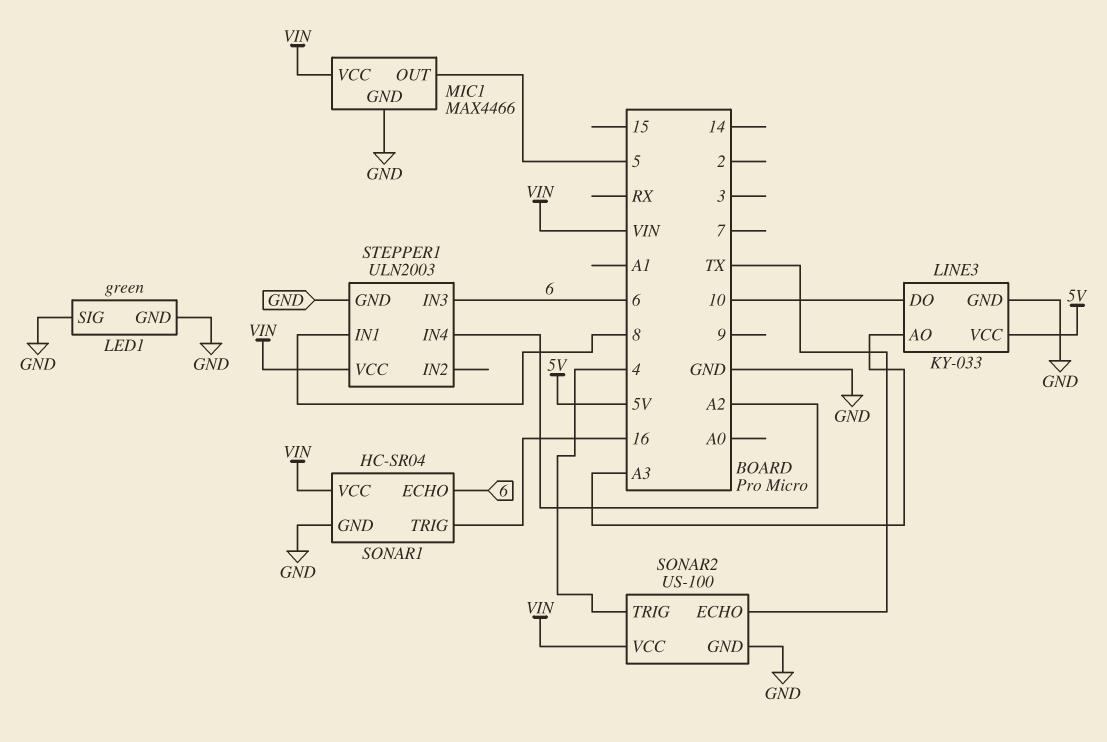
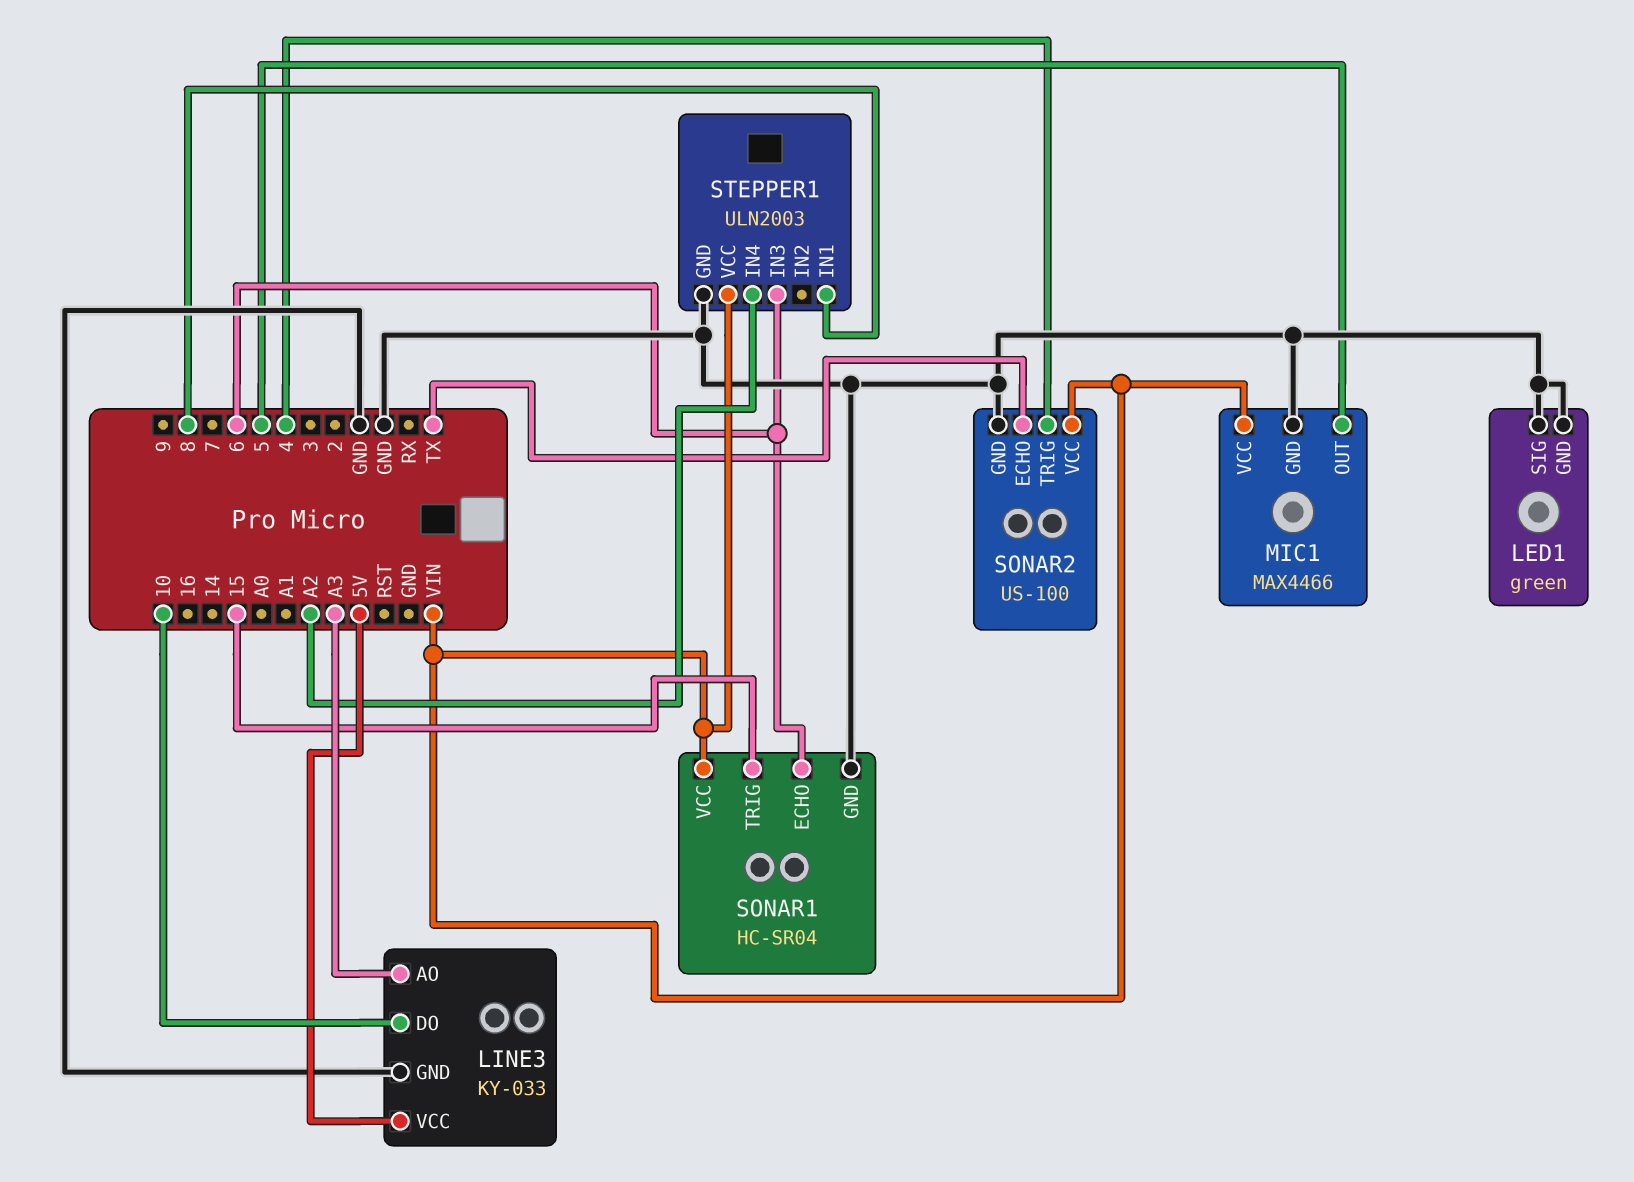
SONAR1 pin TRIG: 16 -> 15

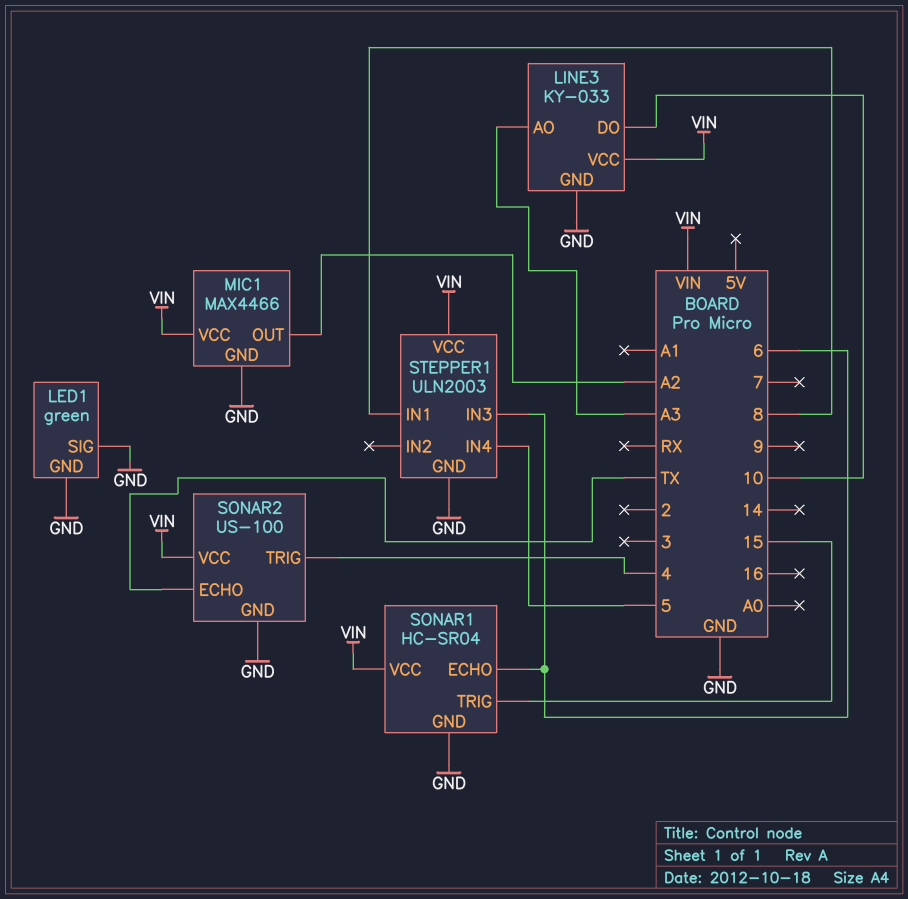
LINE3 pin VCC: 5V -> VIN
MIC1 pin OUT: 5 -> A2
STEPPER1 pin IN4: A2 -> 5

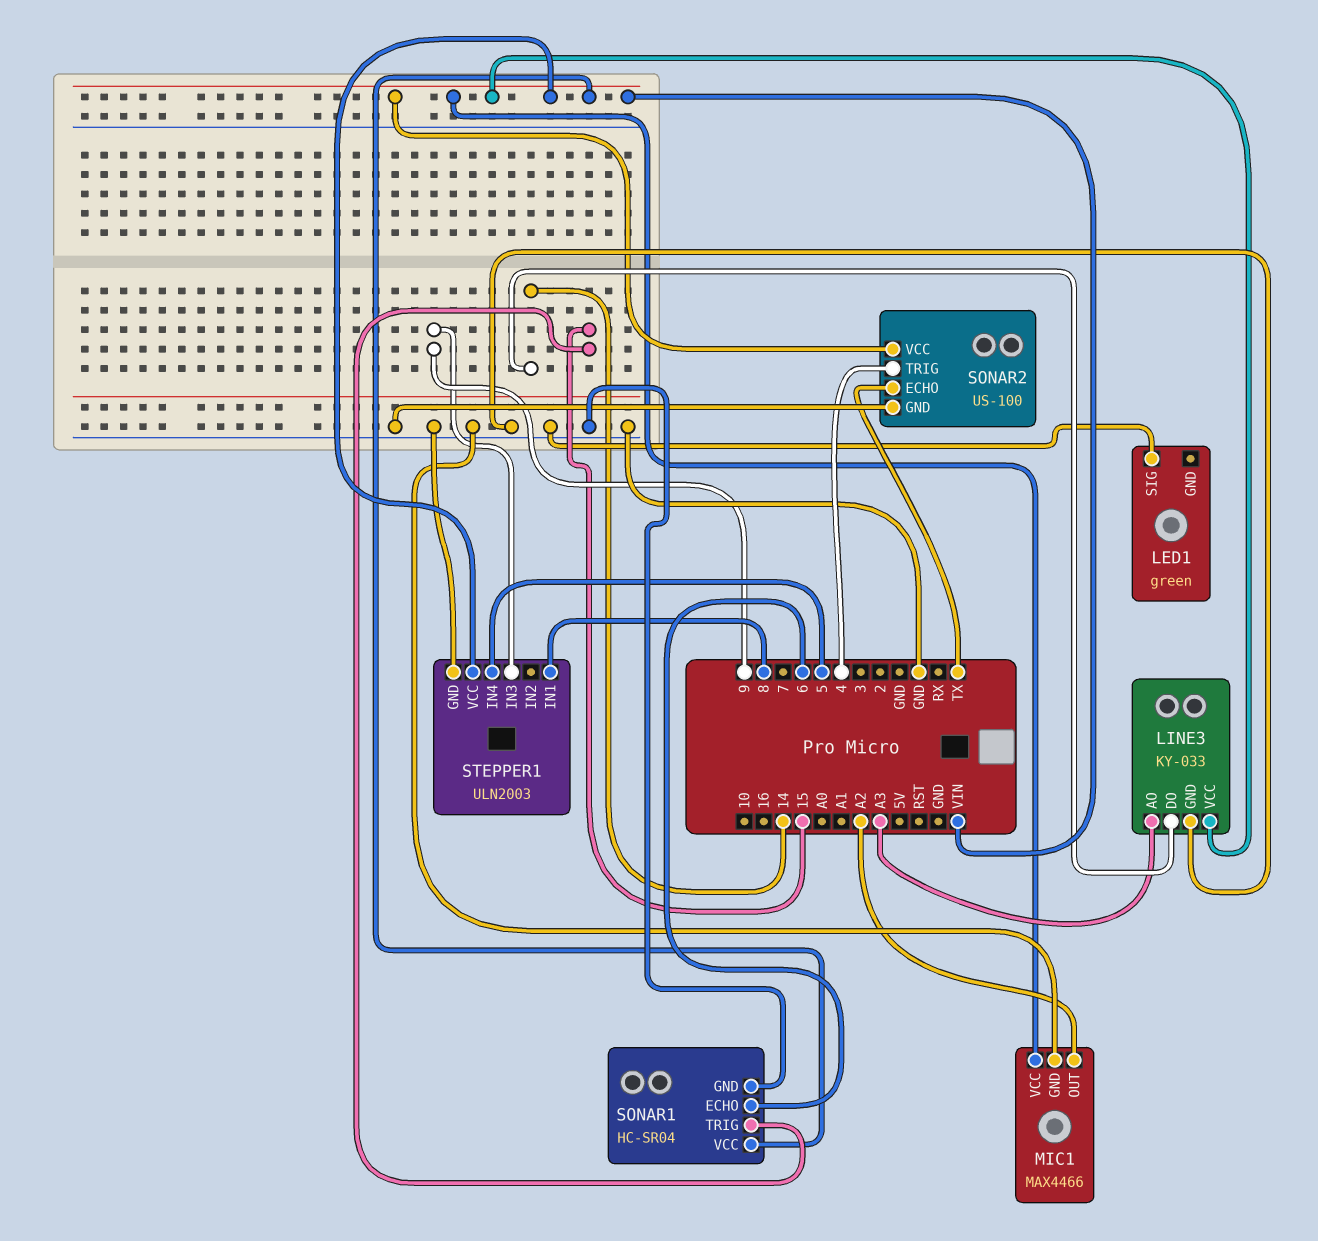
LED1 pin GND: GND -> none
LINE3 pin DO: 10 -> 14
STEPPER1 pin IN3: 6 -> 9

